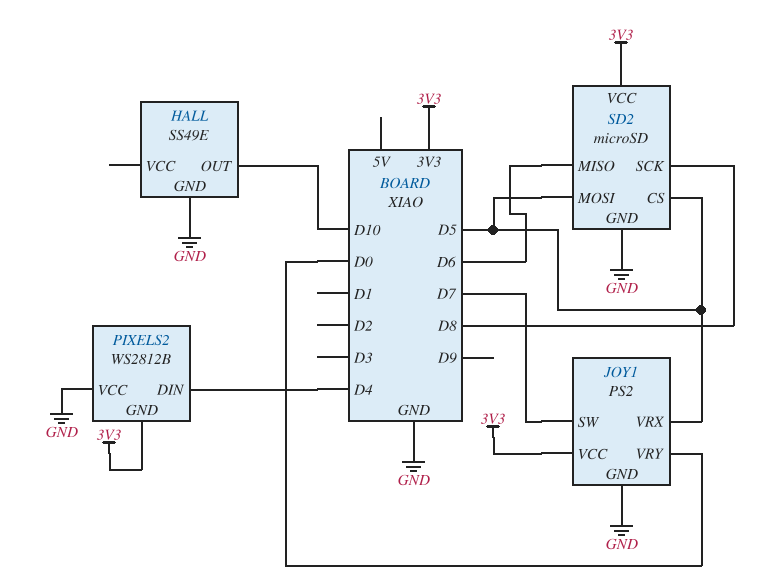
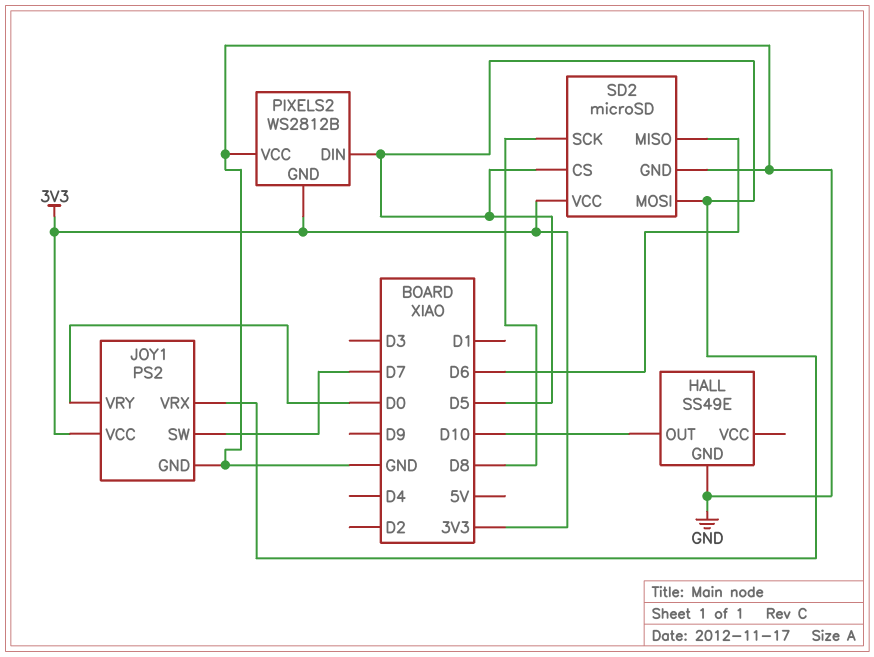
PIXELS2 pin DIN: D4 -> D5

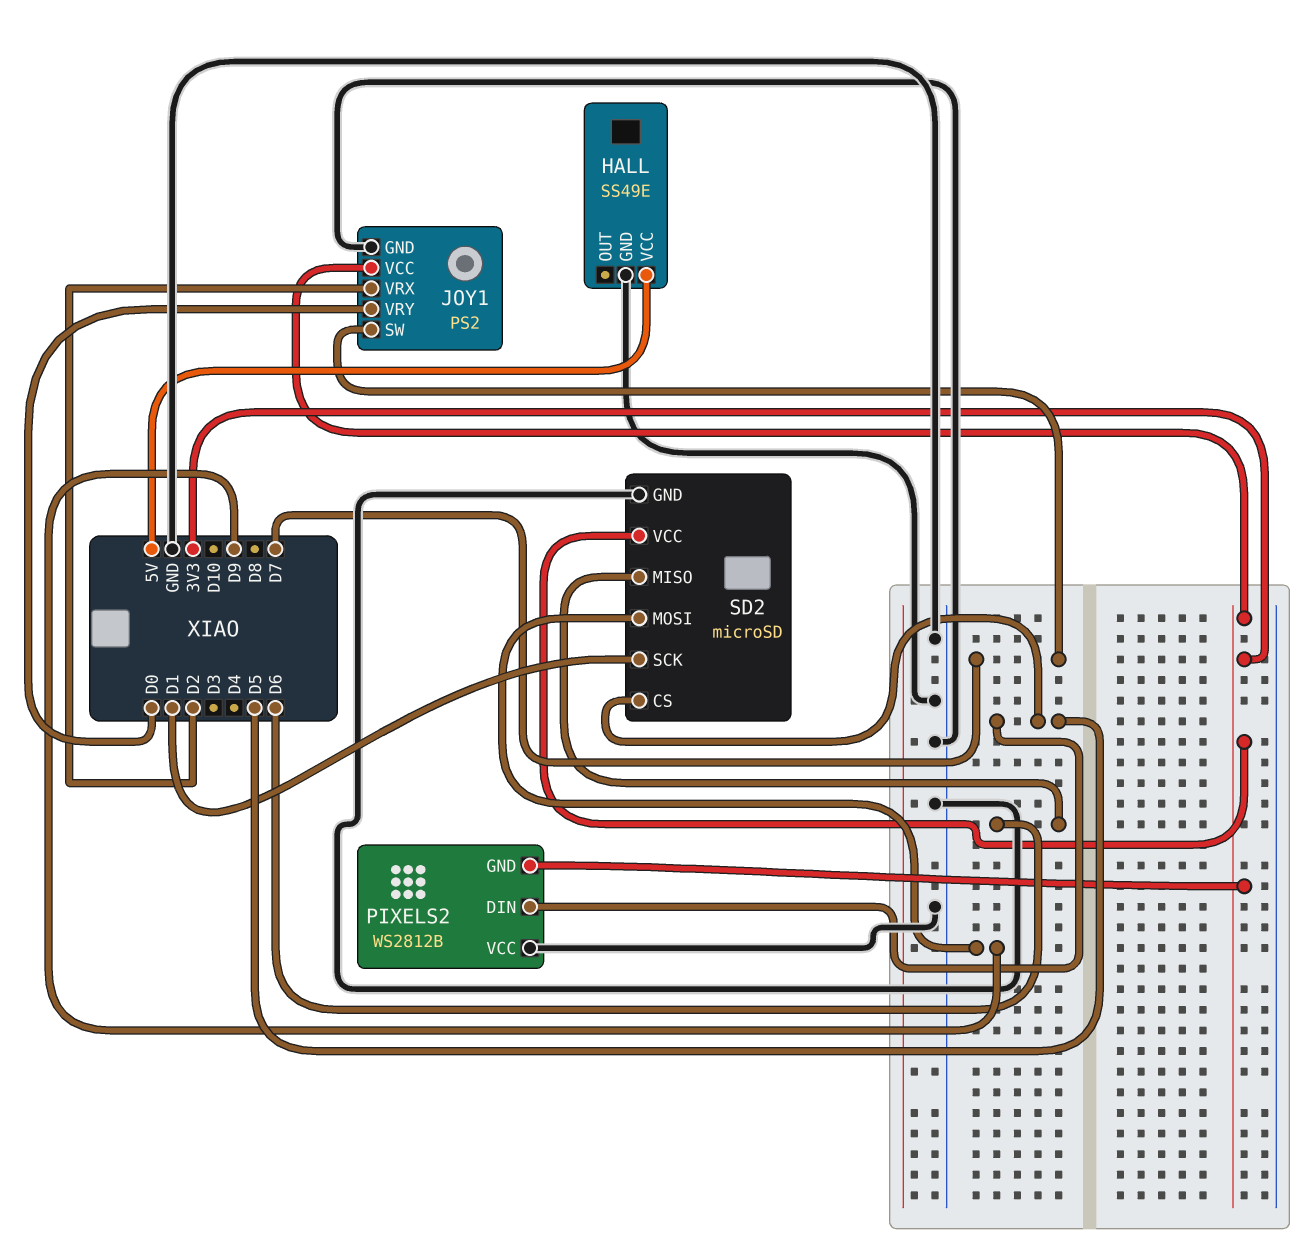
HALL pin OUT: D10 -> none
HALL pin VCC: none -> 5V
JOY1 pin VRX: D5 -> D2
SD2 pin MOSI: D5 -> D9
SD2 pin SCK: D8 -> D1

